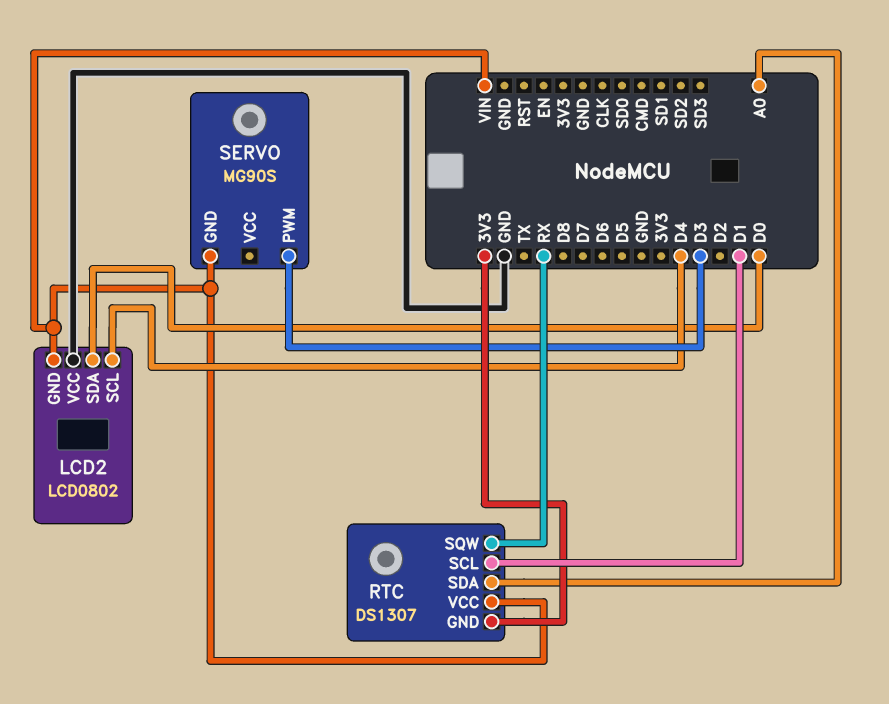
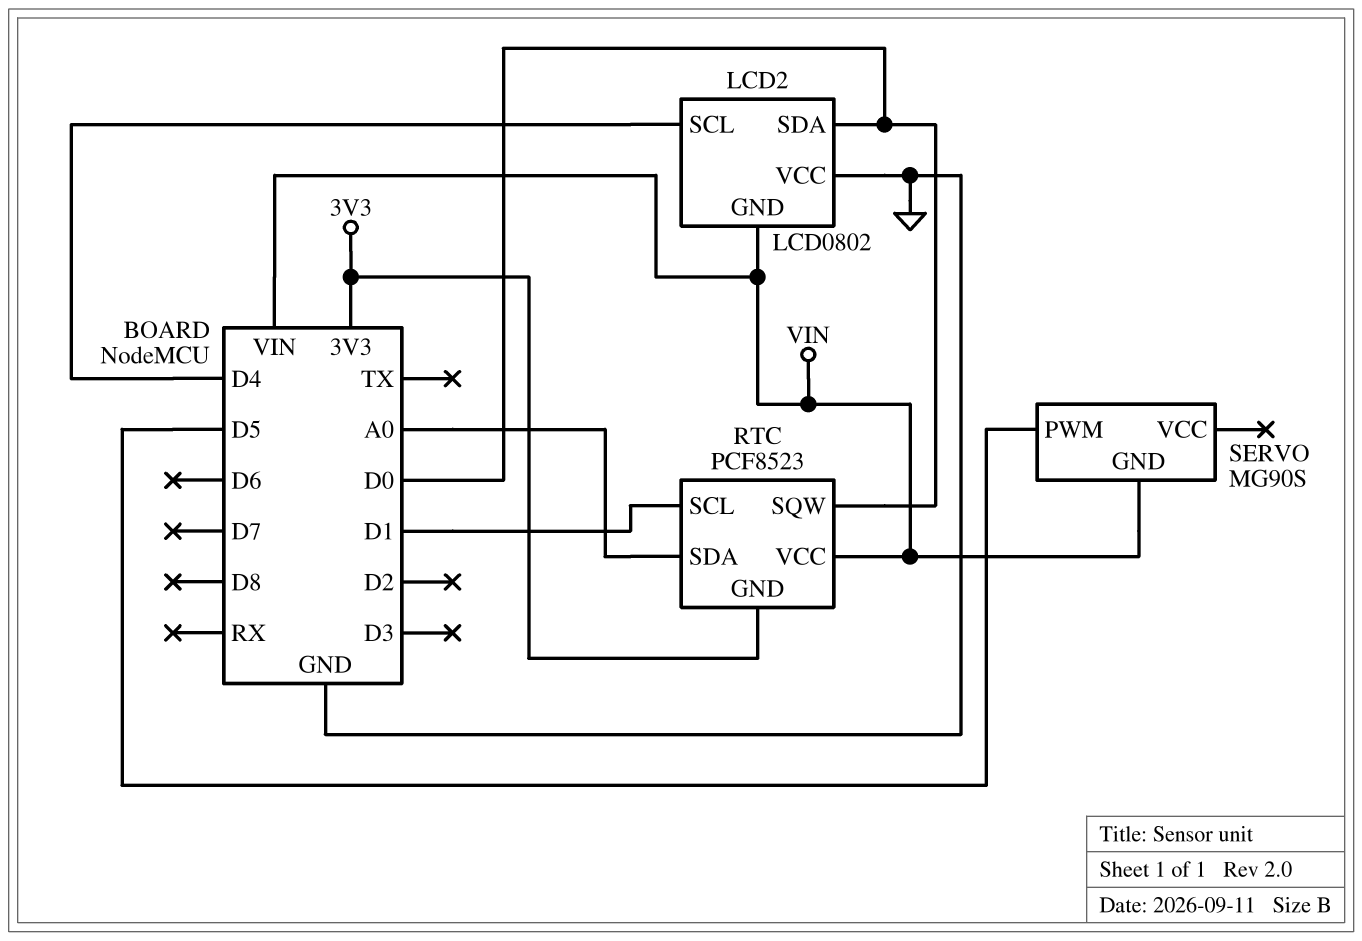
RTC: DS1307 -> PCF8523
RTC pin SQW: RX -> D0
SERVO pin PWM: D3 -> D5

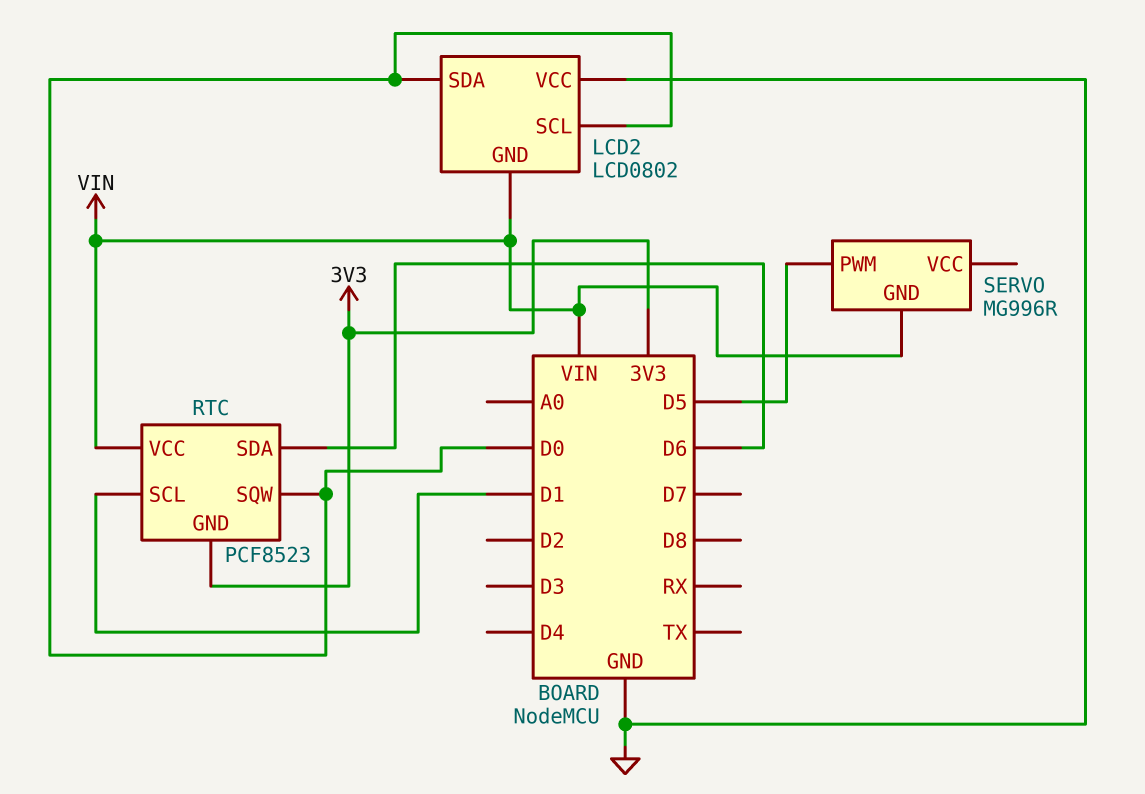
LCD2 pin SCL: D4 -> D0
RTC pin SDA: A0 -> D6
SERVO: MG90S -> MG996R

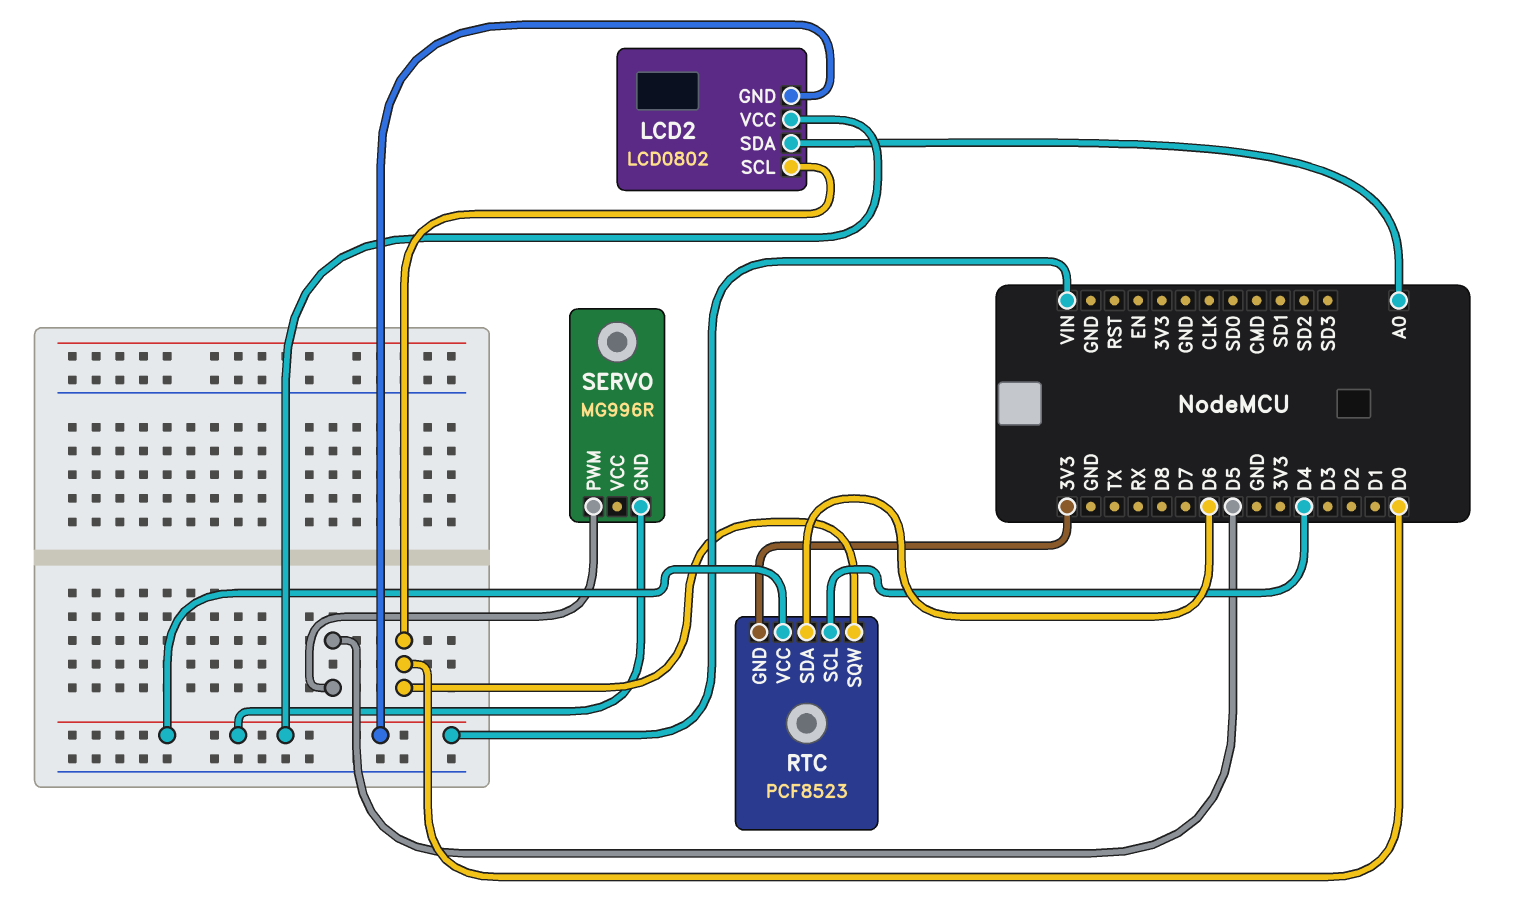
LCD2 pin SDA: D0 -> A0
LCD2 pin VCC: GND -> VIN
RTC pin SCL: D1 -> D4

